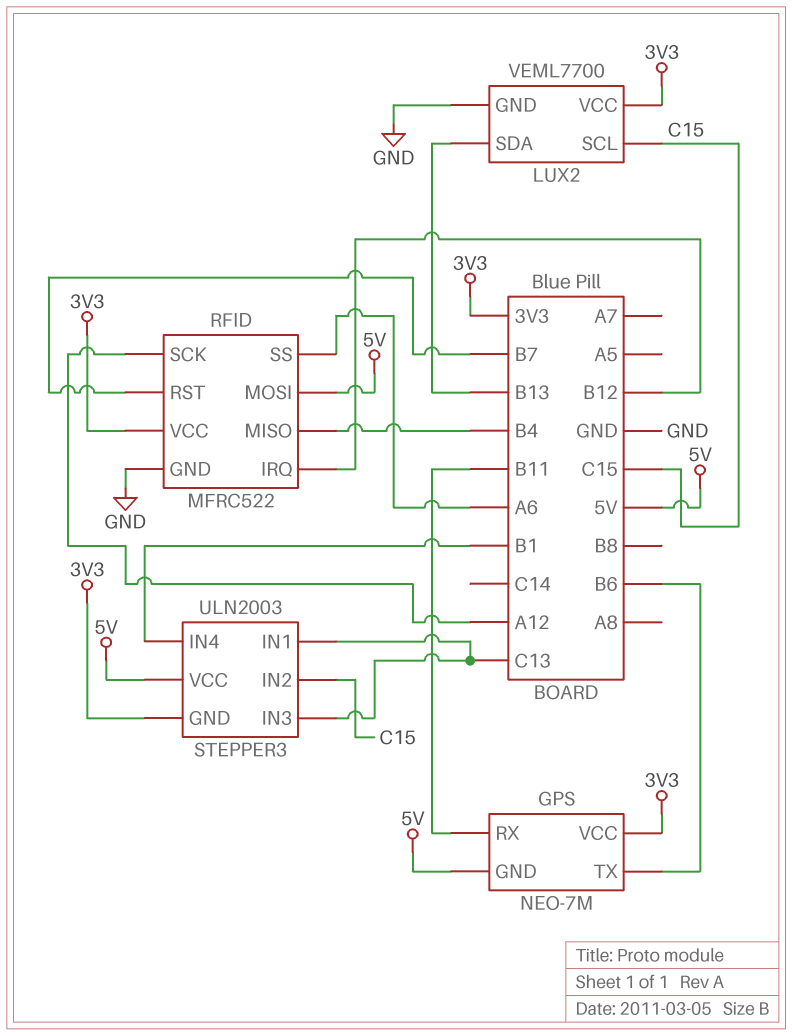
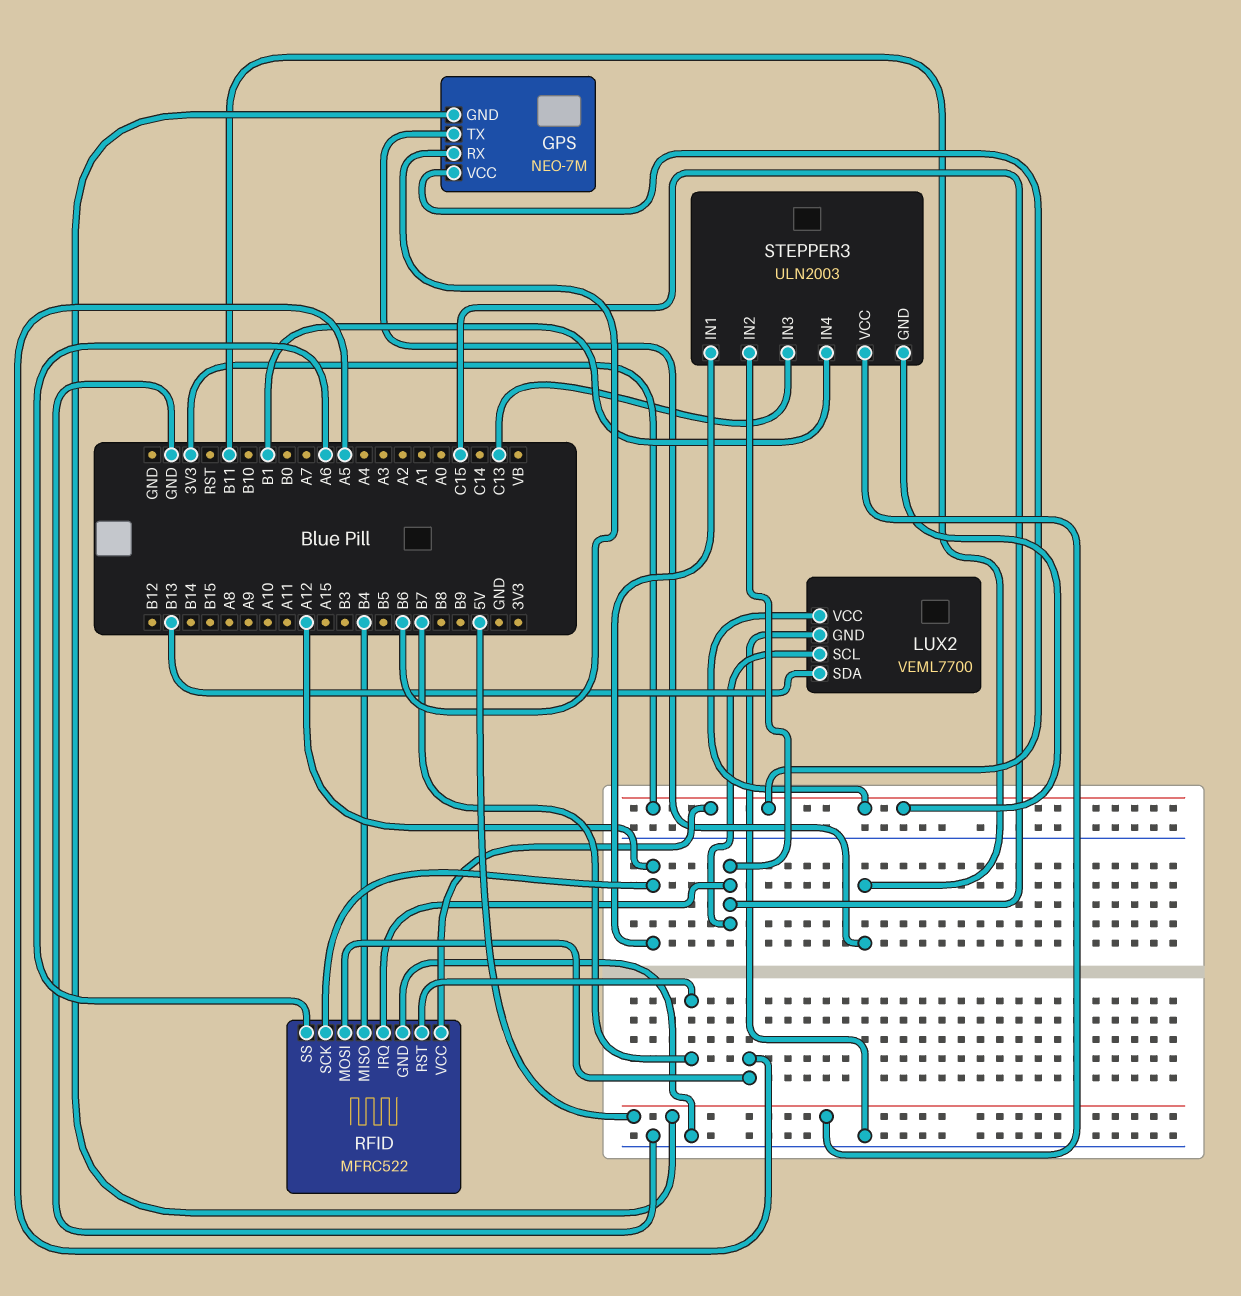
GPS pin RX: B11 -> B6
GPS pin TX: B6 -> B11
RFID pin IRQ: B12 -> C15
RFID pin MOSI: 5V -> A5
STEPPER3 pin IN1: C13 -> A12

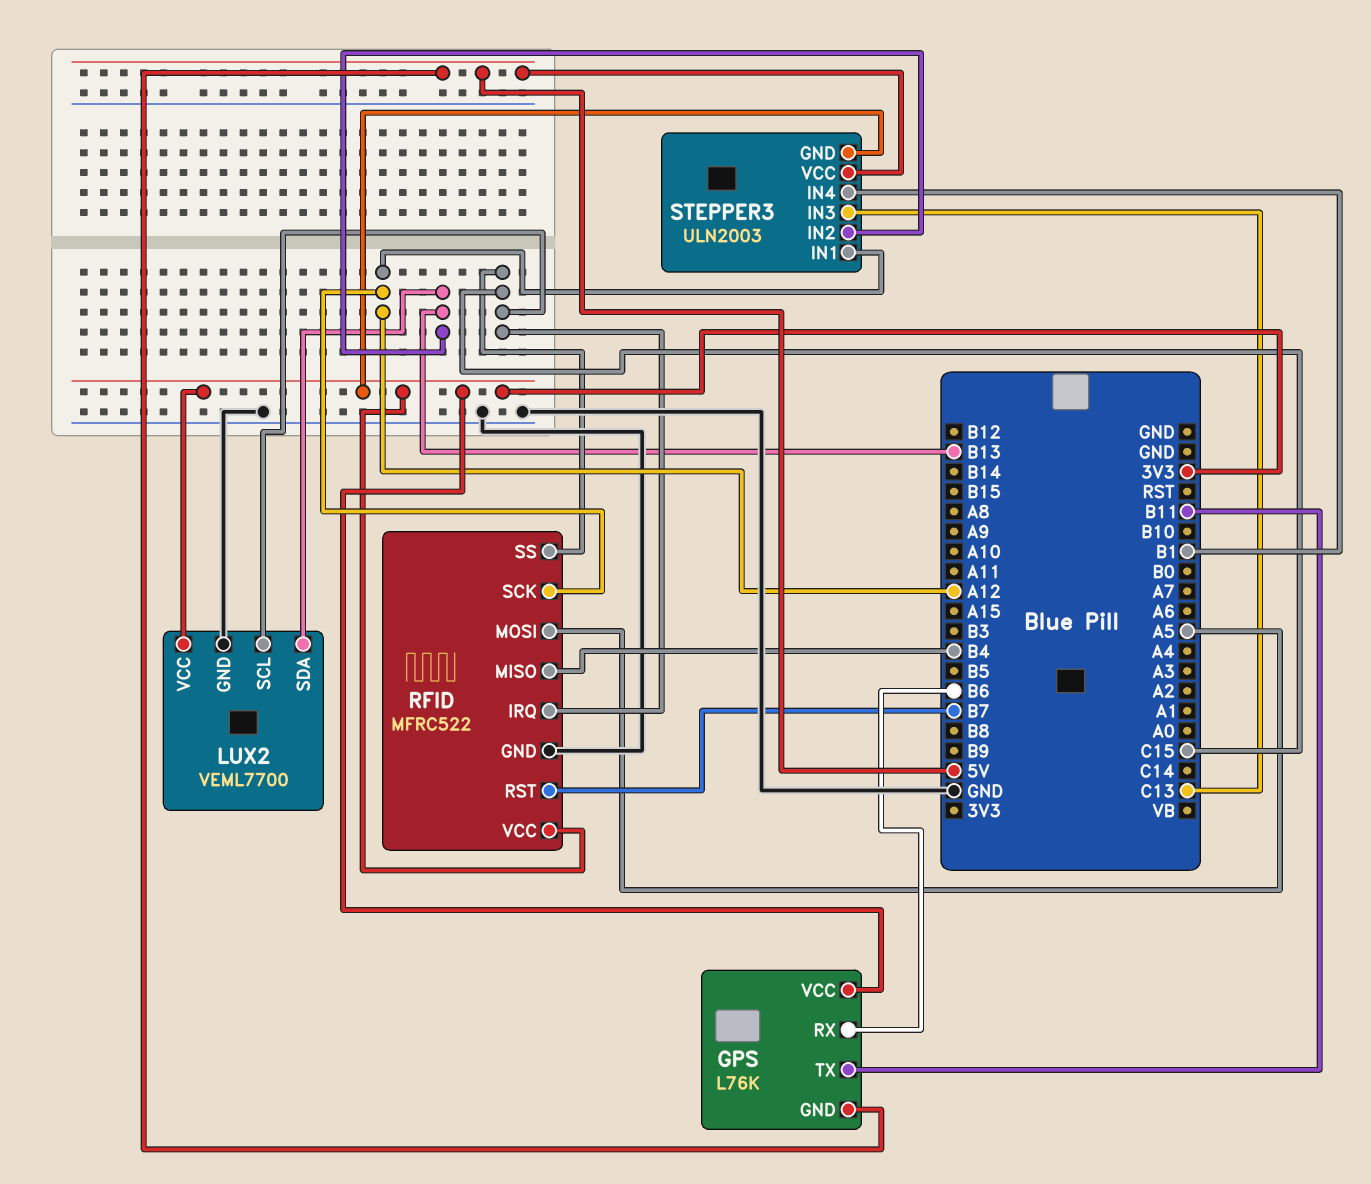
GPS: NEO-7M -> L76K
RFID pin SS: A6 -> C15
STEPPER3 pin IN2: C15 -> B13

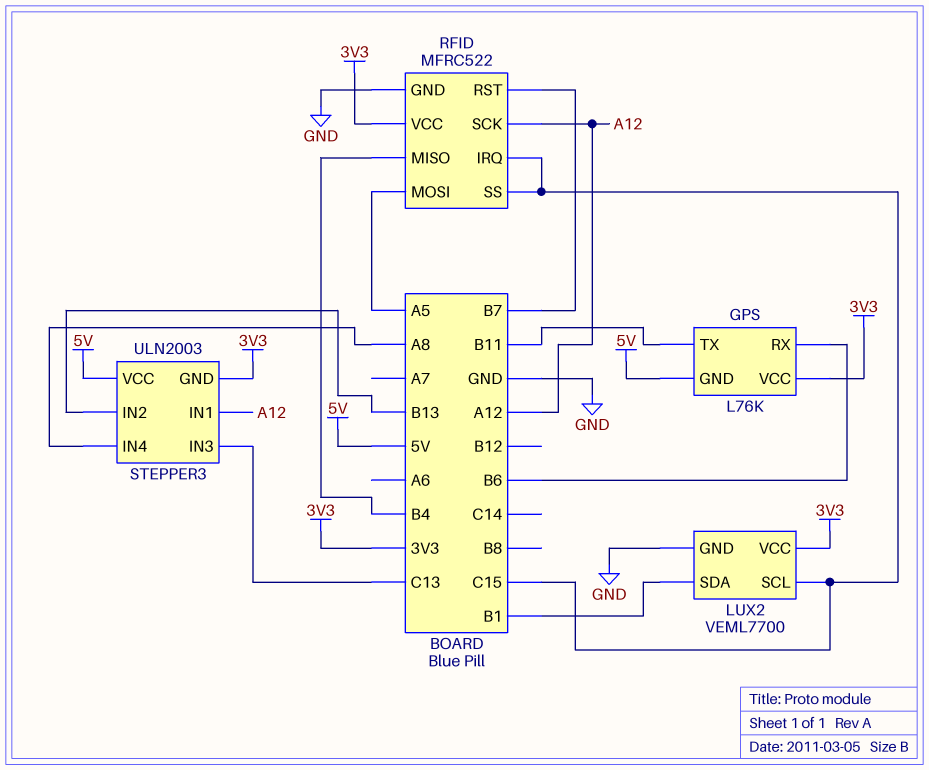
LUX2 pin SDA: B13 -> B1
STEPPER3 pin IN4: B1 -> A8

